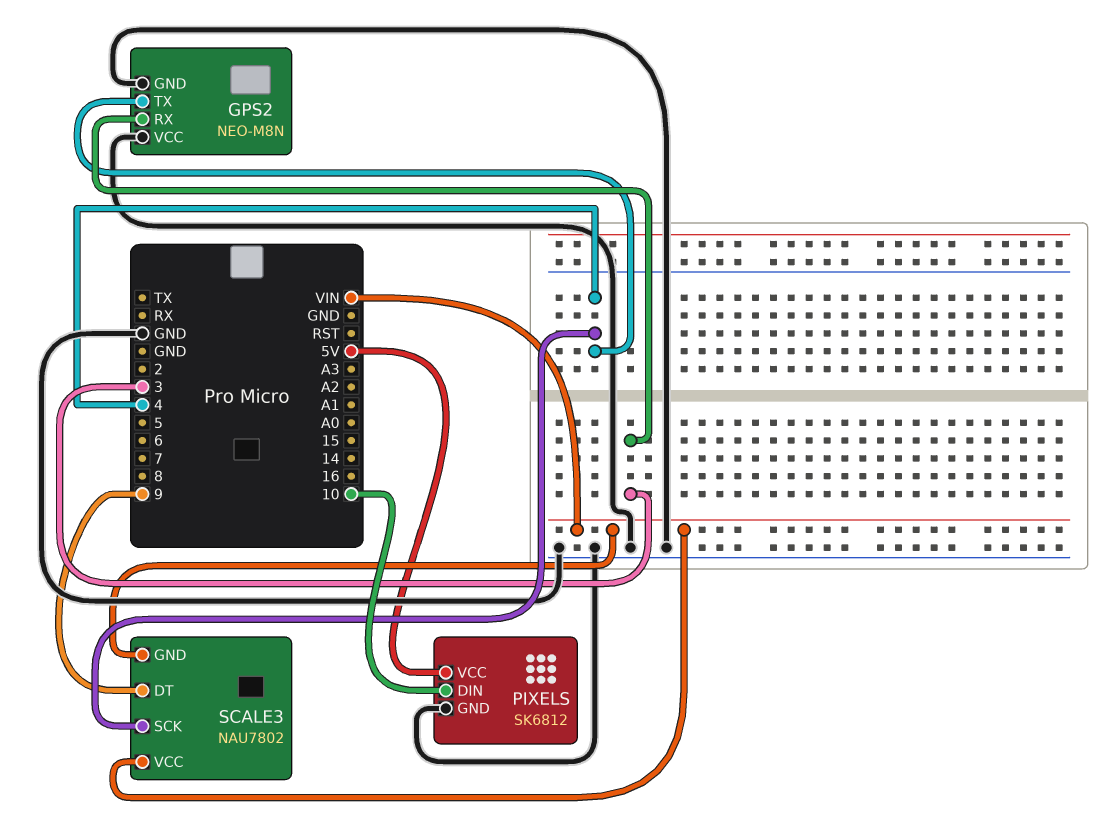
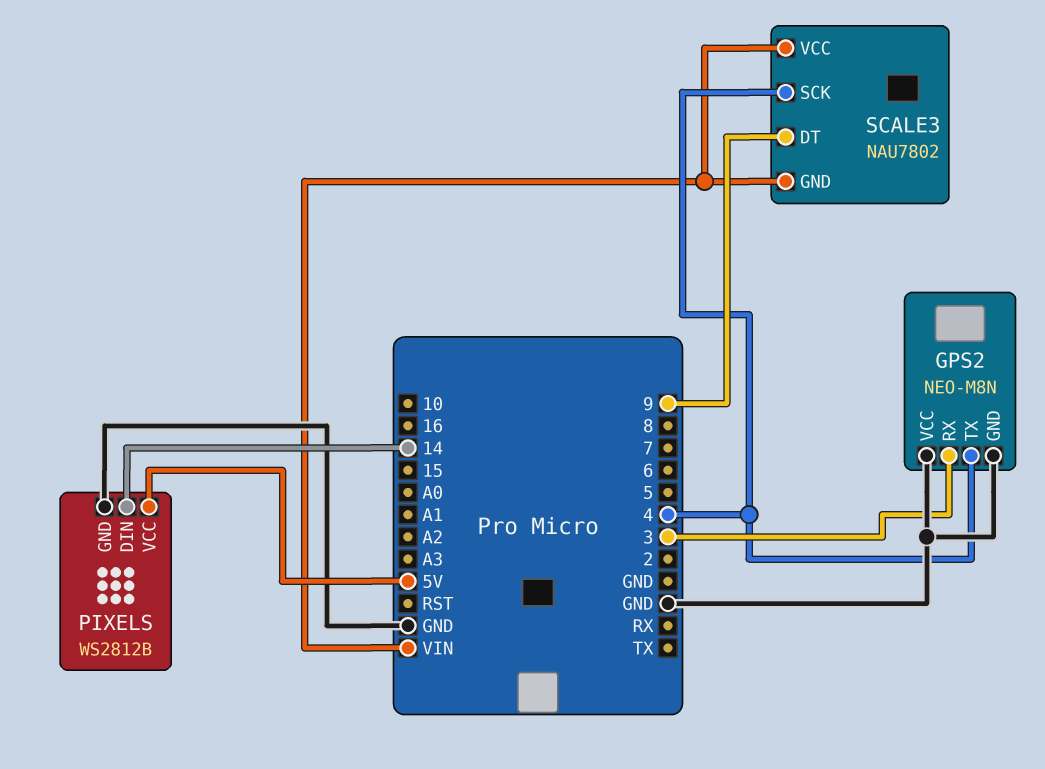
PIXELS: SK6812 -> WS2812B
PIXELS pin DIN: 10 -> 14

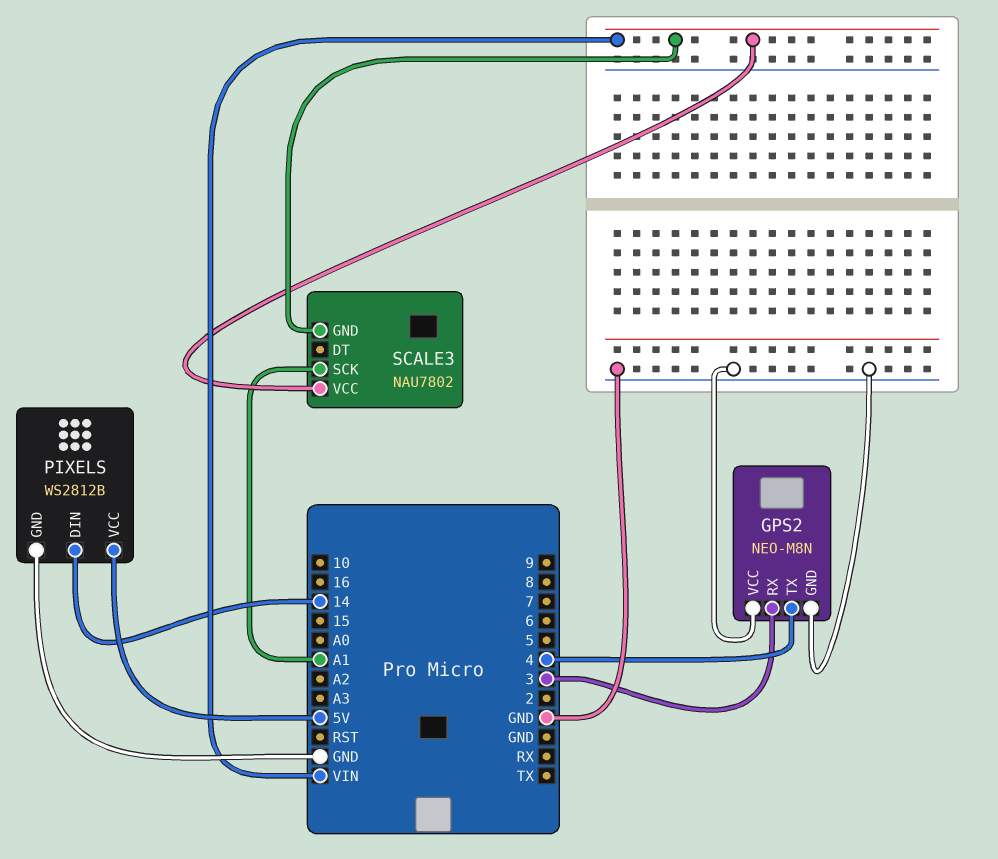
SCALE3 pin DT: 9 -> none
SCALE3 pin SCK: 4 -> A1

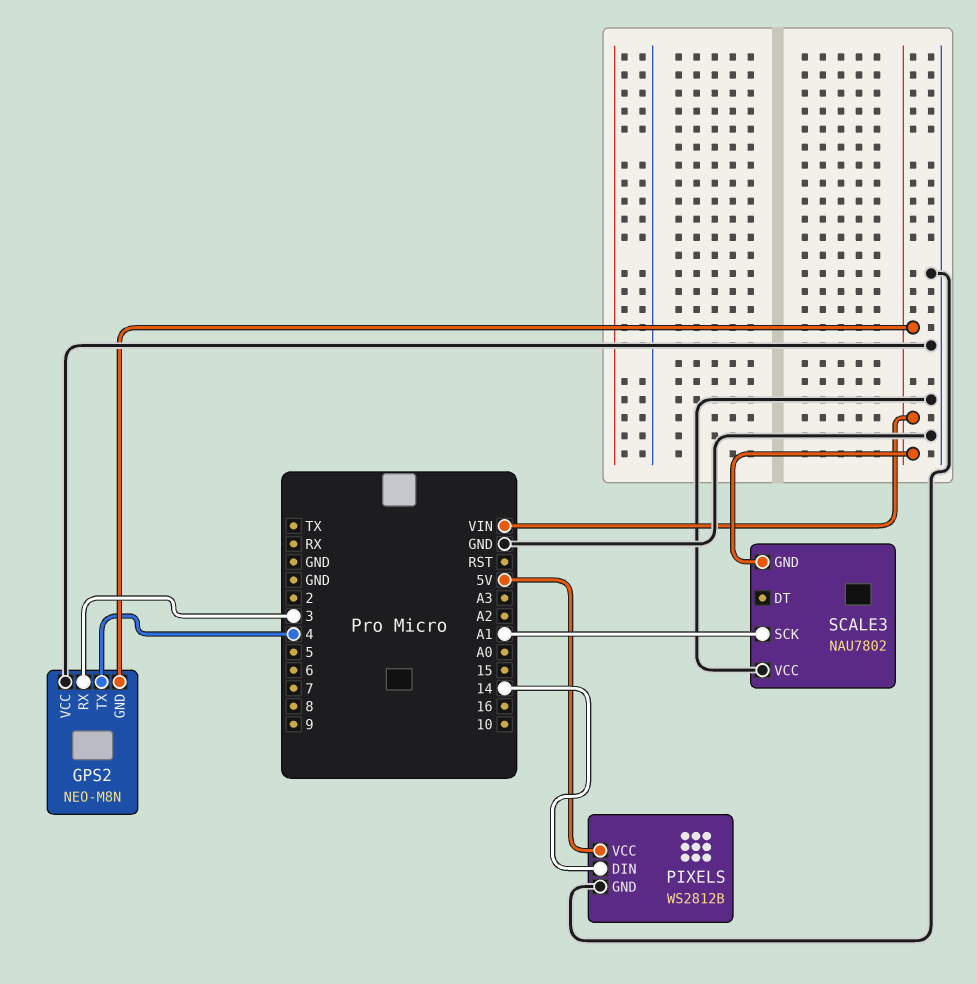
GPS2 pin GND: GND -> VIN
SCALE3 pin VCC: VIN -> GND

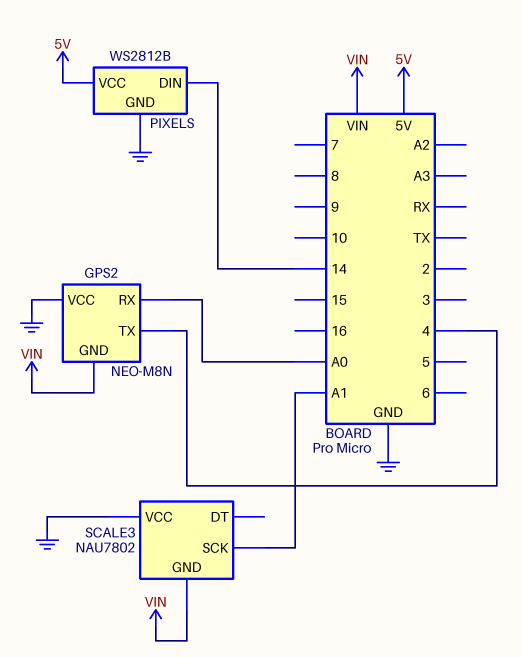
GPS2 pin RX: 3 -> A0

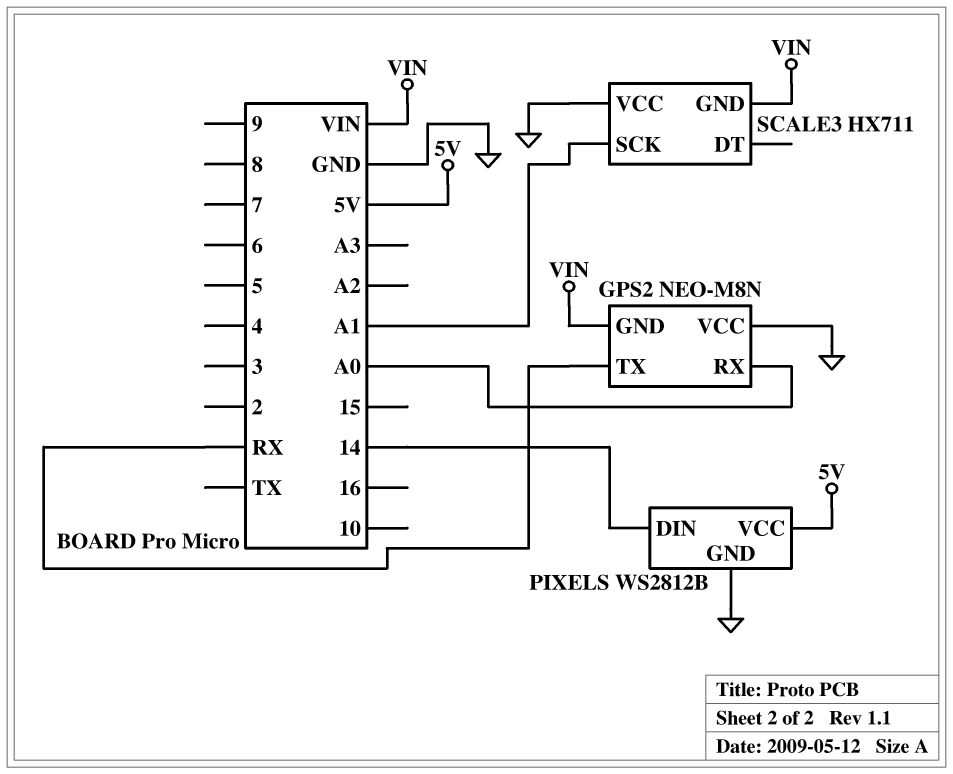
GPS2 pin TX: 4 -> RX
SCALE3: NAU7802 -> HX711

